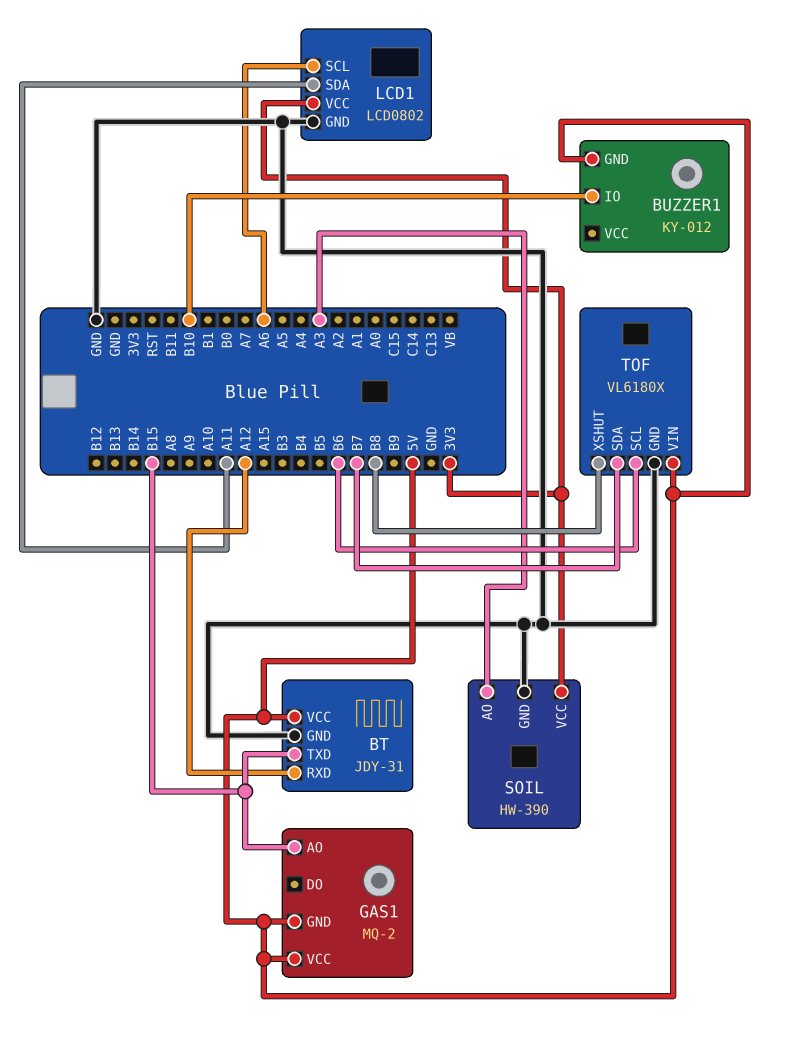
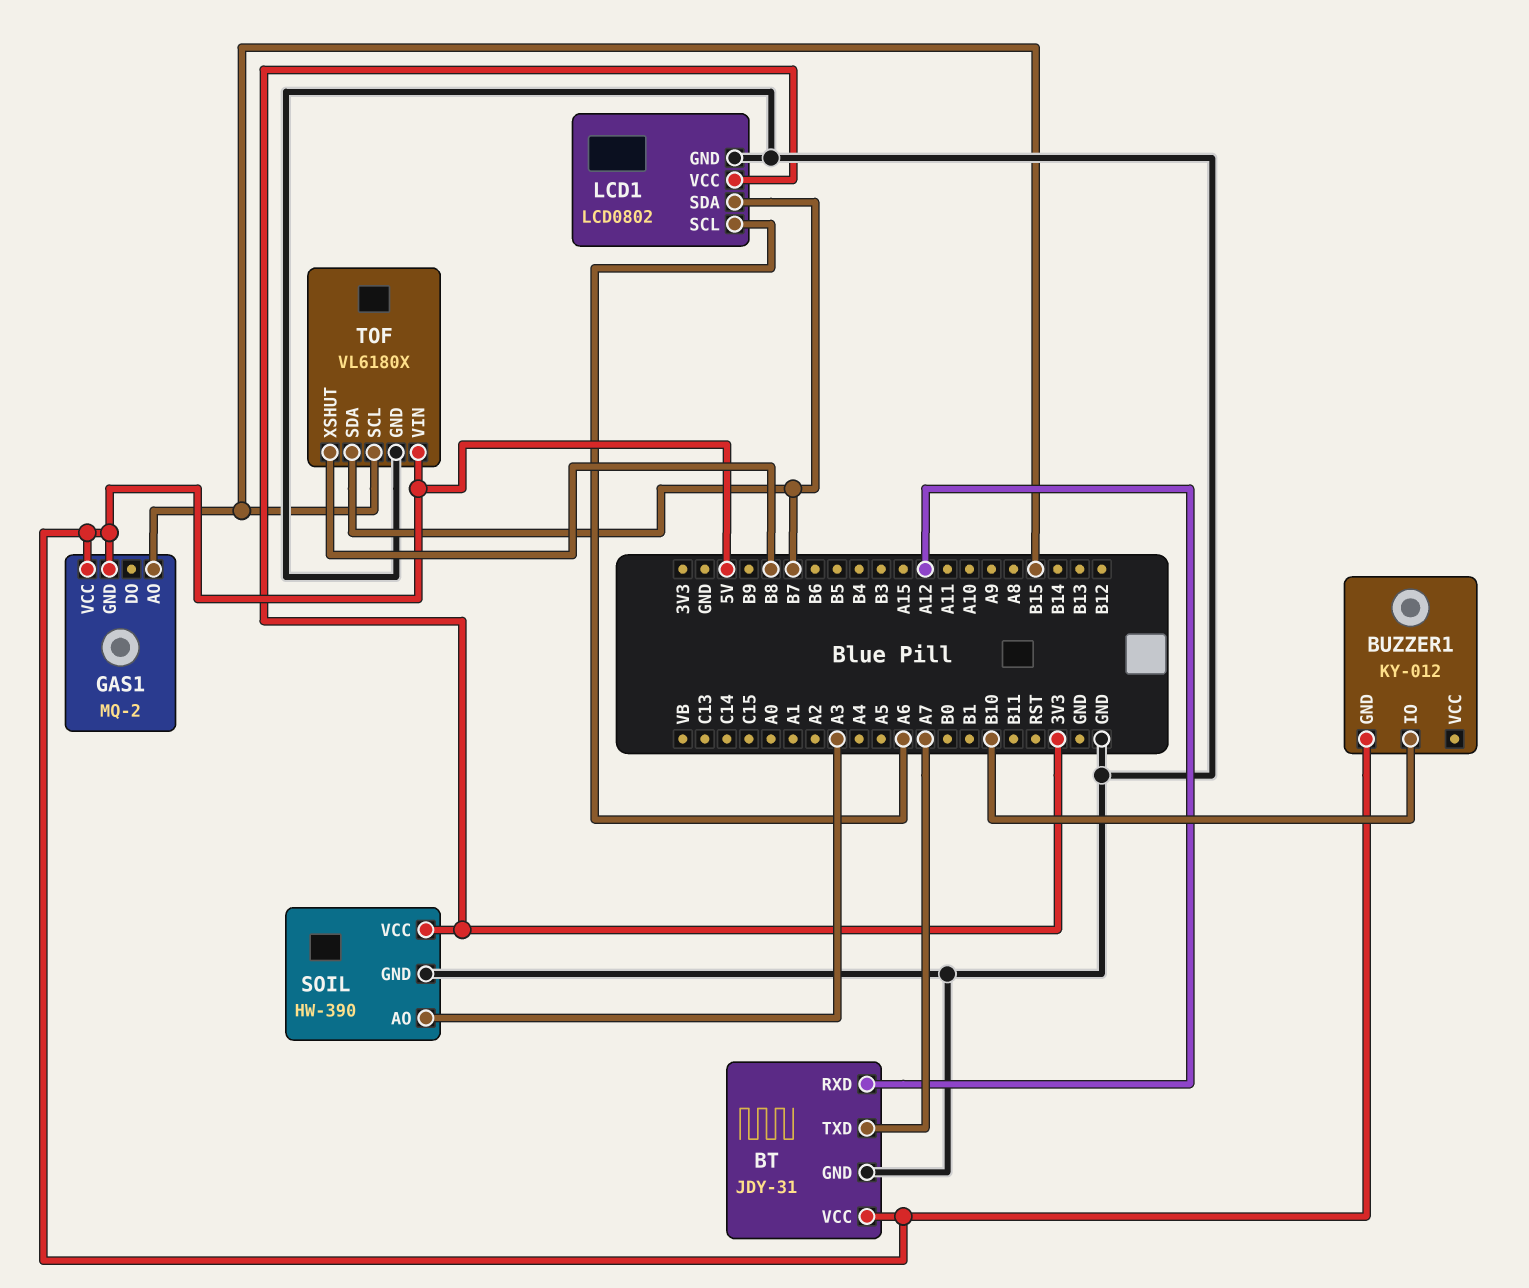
BT pin TXD: B15 -> A7
LCD1 pin SDA: A11 -> B7
TOF pin SCL: B6 -> B15

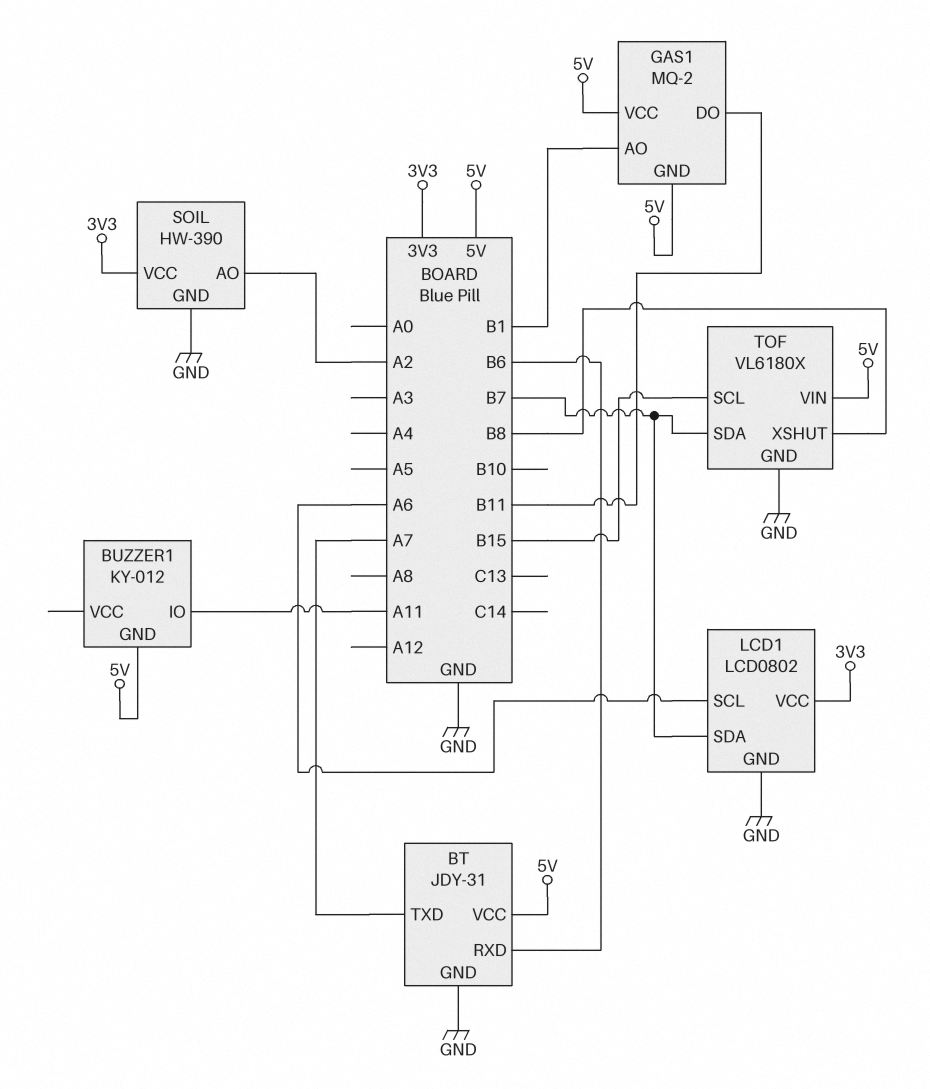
BT pin RXD: A12 -> B6
BUZZER1 pin IO: B10 -> A11
GAS1 pin AO: B15 -> B1
GAS1 pin DO: none -> B11
SOIL pin AO: A3 -> A2

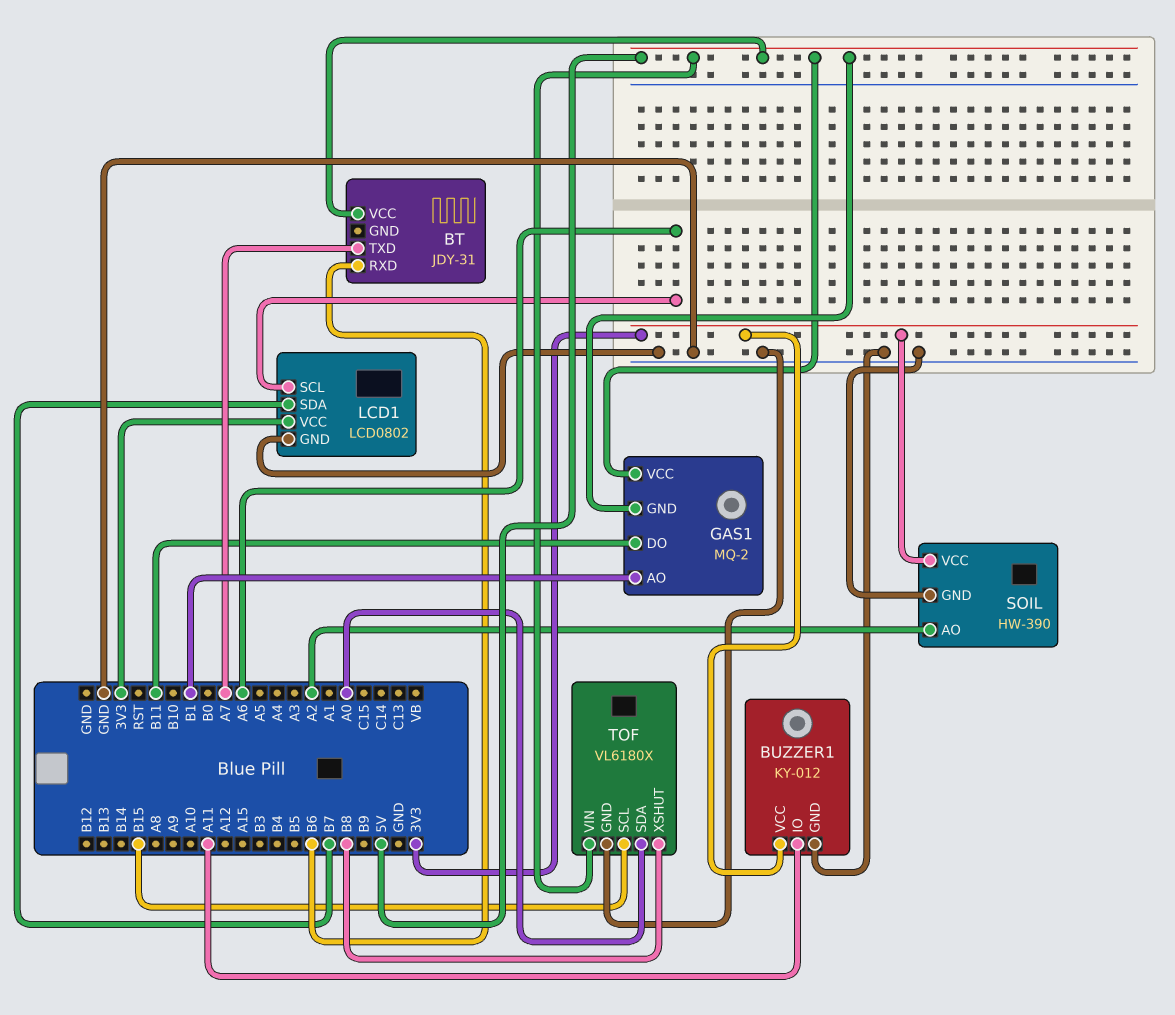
BT pin GND: GND -> none
BUZZER1 pin GND: 5V -> GND
BUZZER1 pin VCC: none -> 3V3
TOF pin SDA: B7 -> A0

